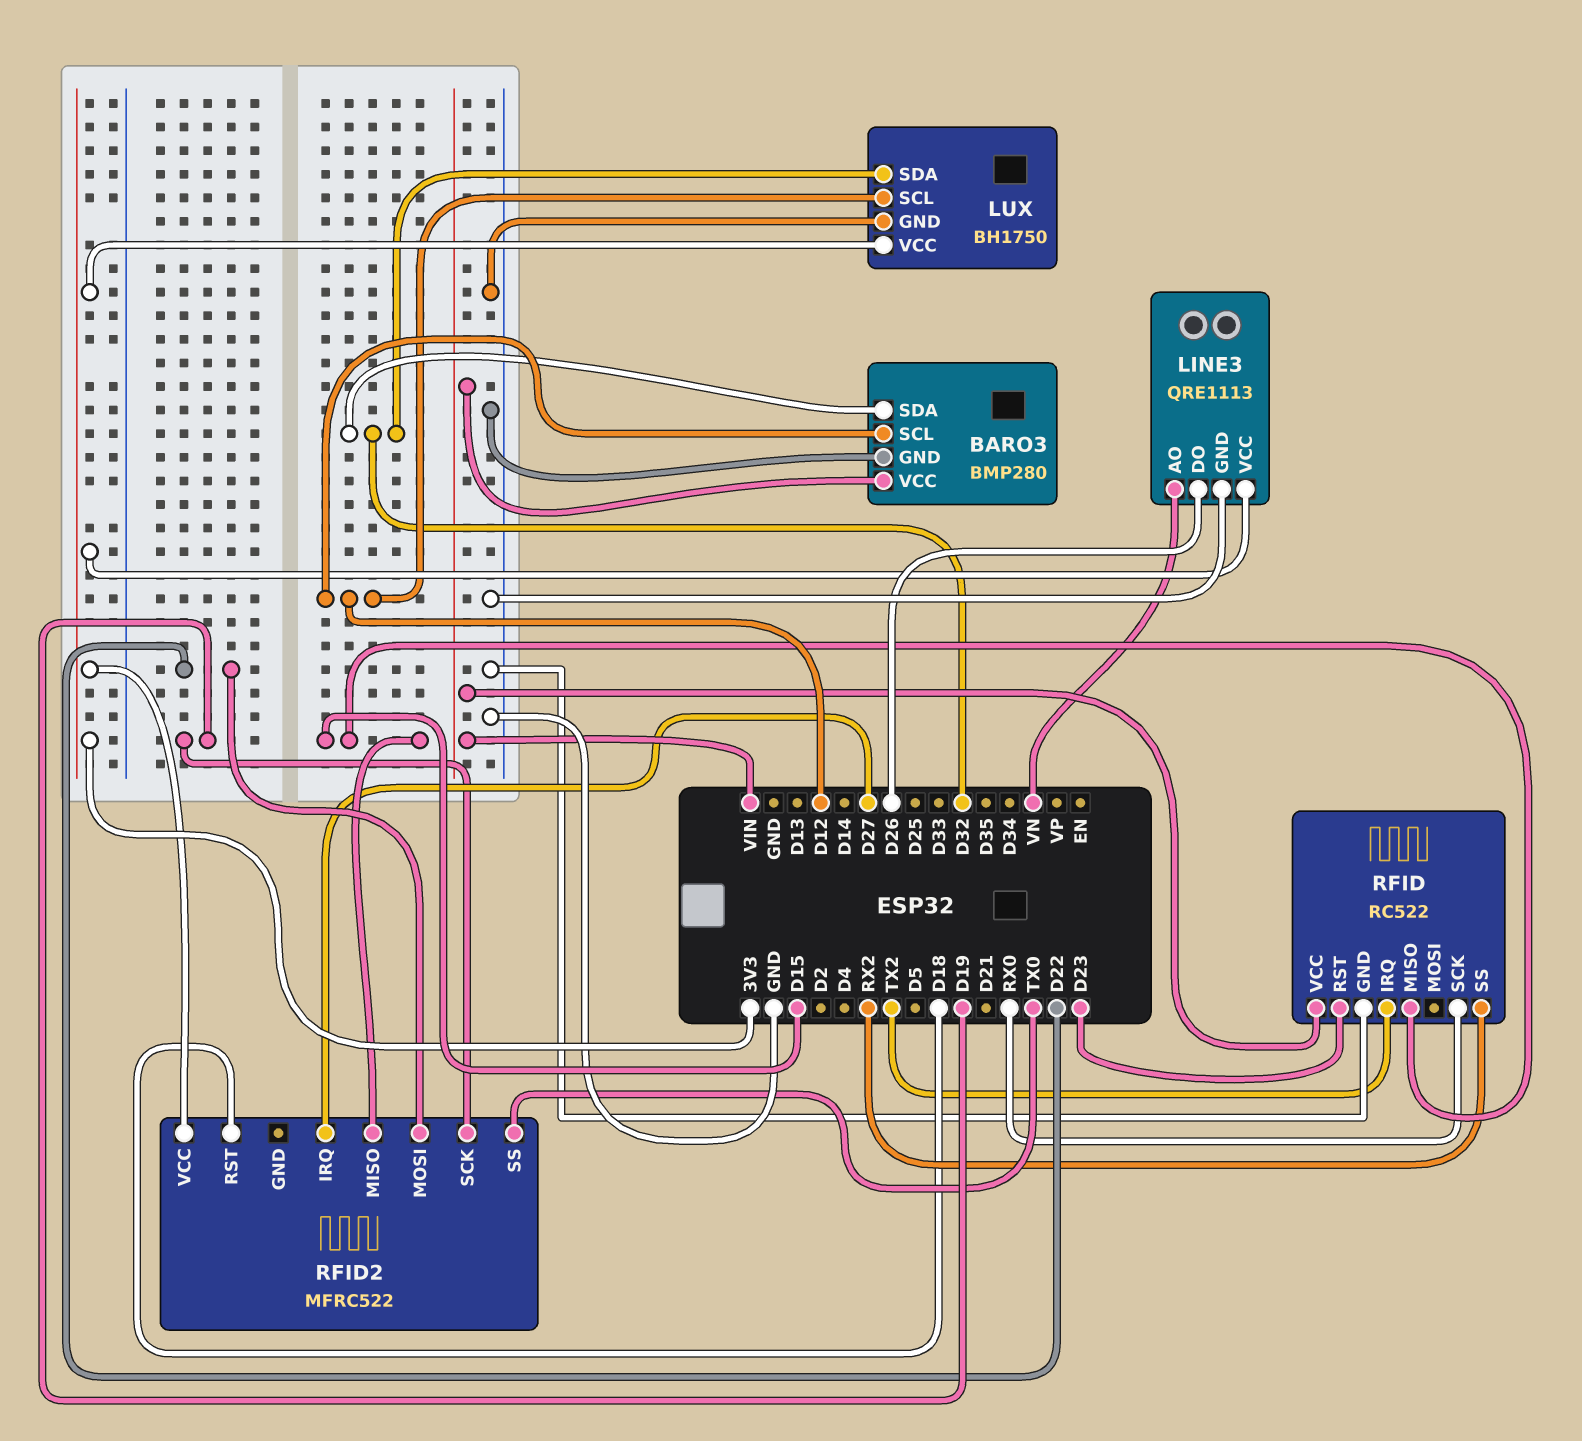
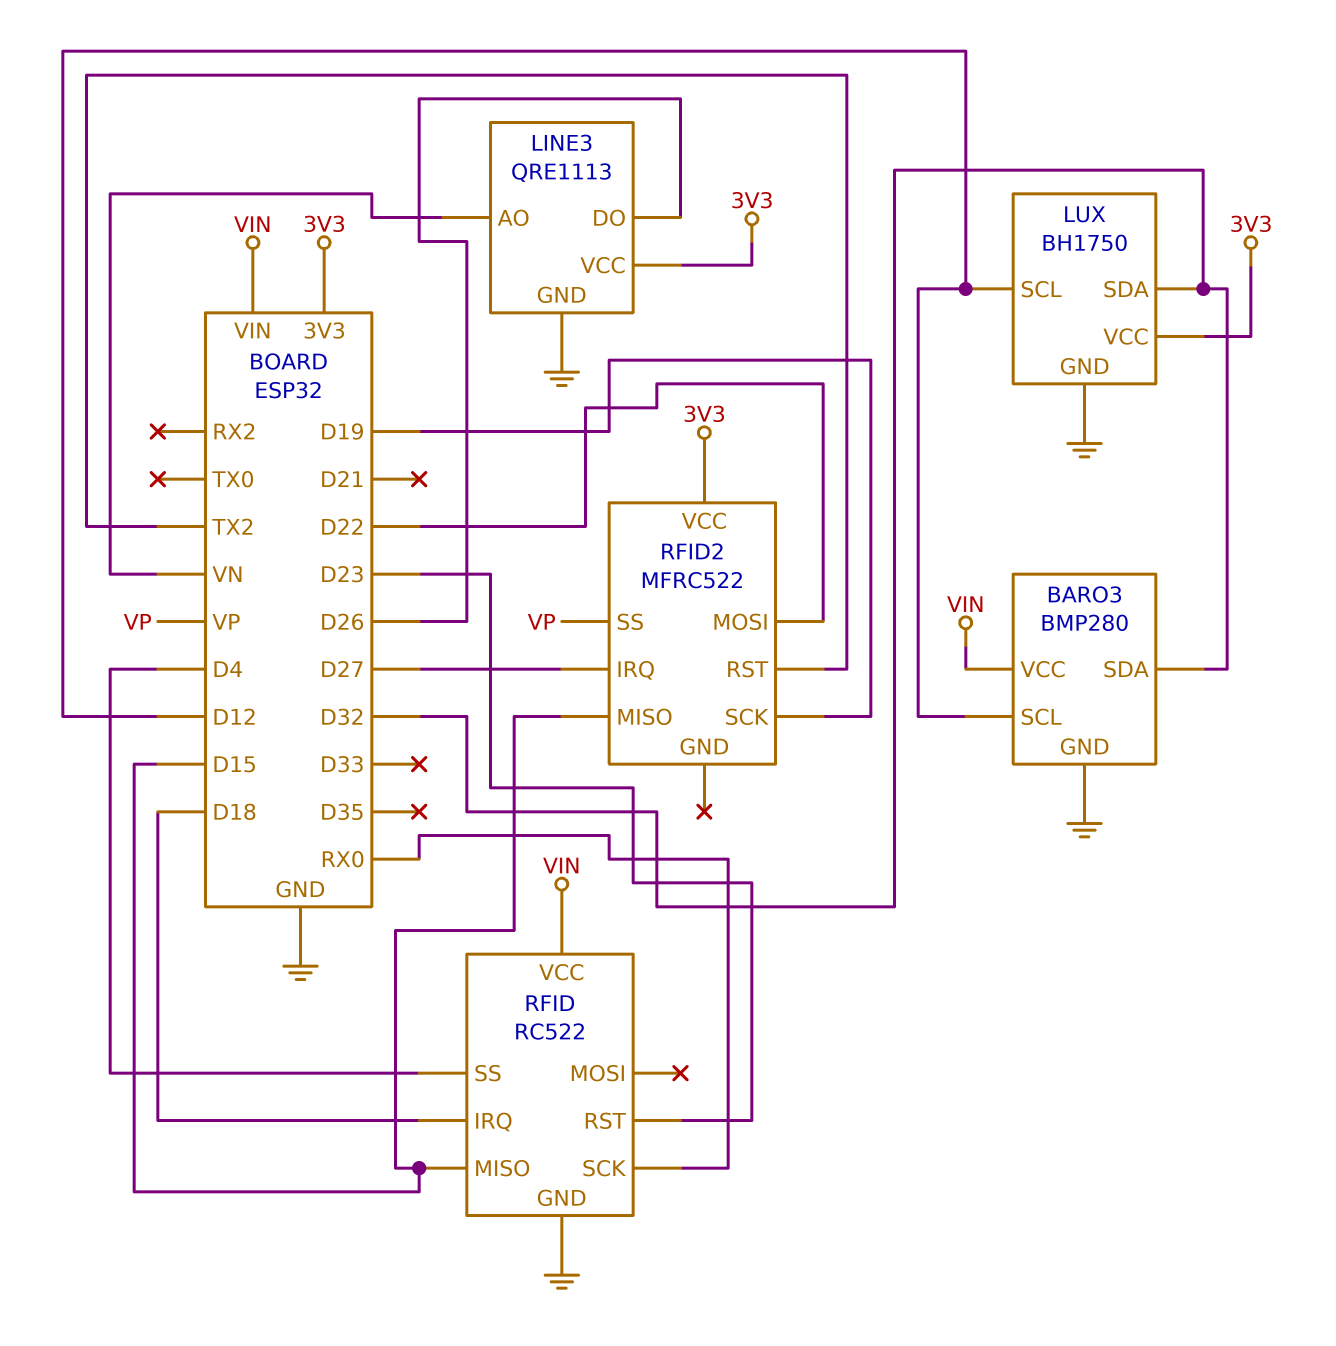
RFID pin IRQ: TX2 -> D18
RFID pin SS: RX2 -> D4
RFID2 pin RST: D18 -> TX2
RFID2 pin SS: TX0 -> VP

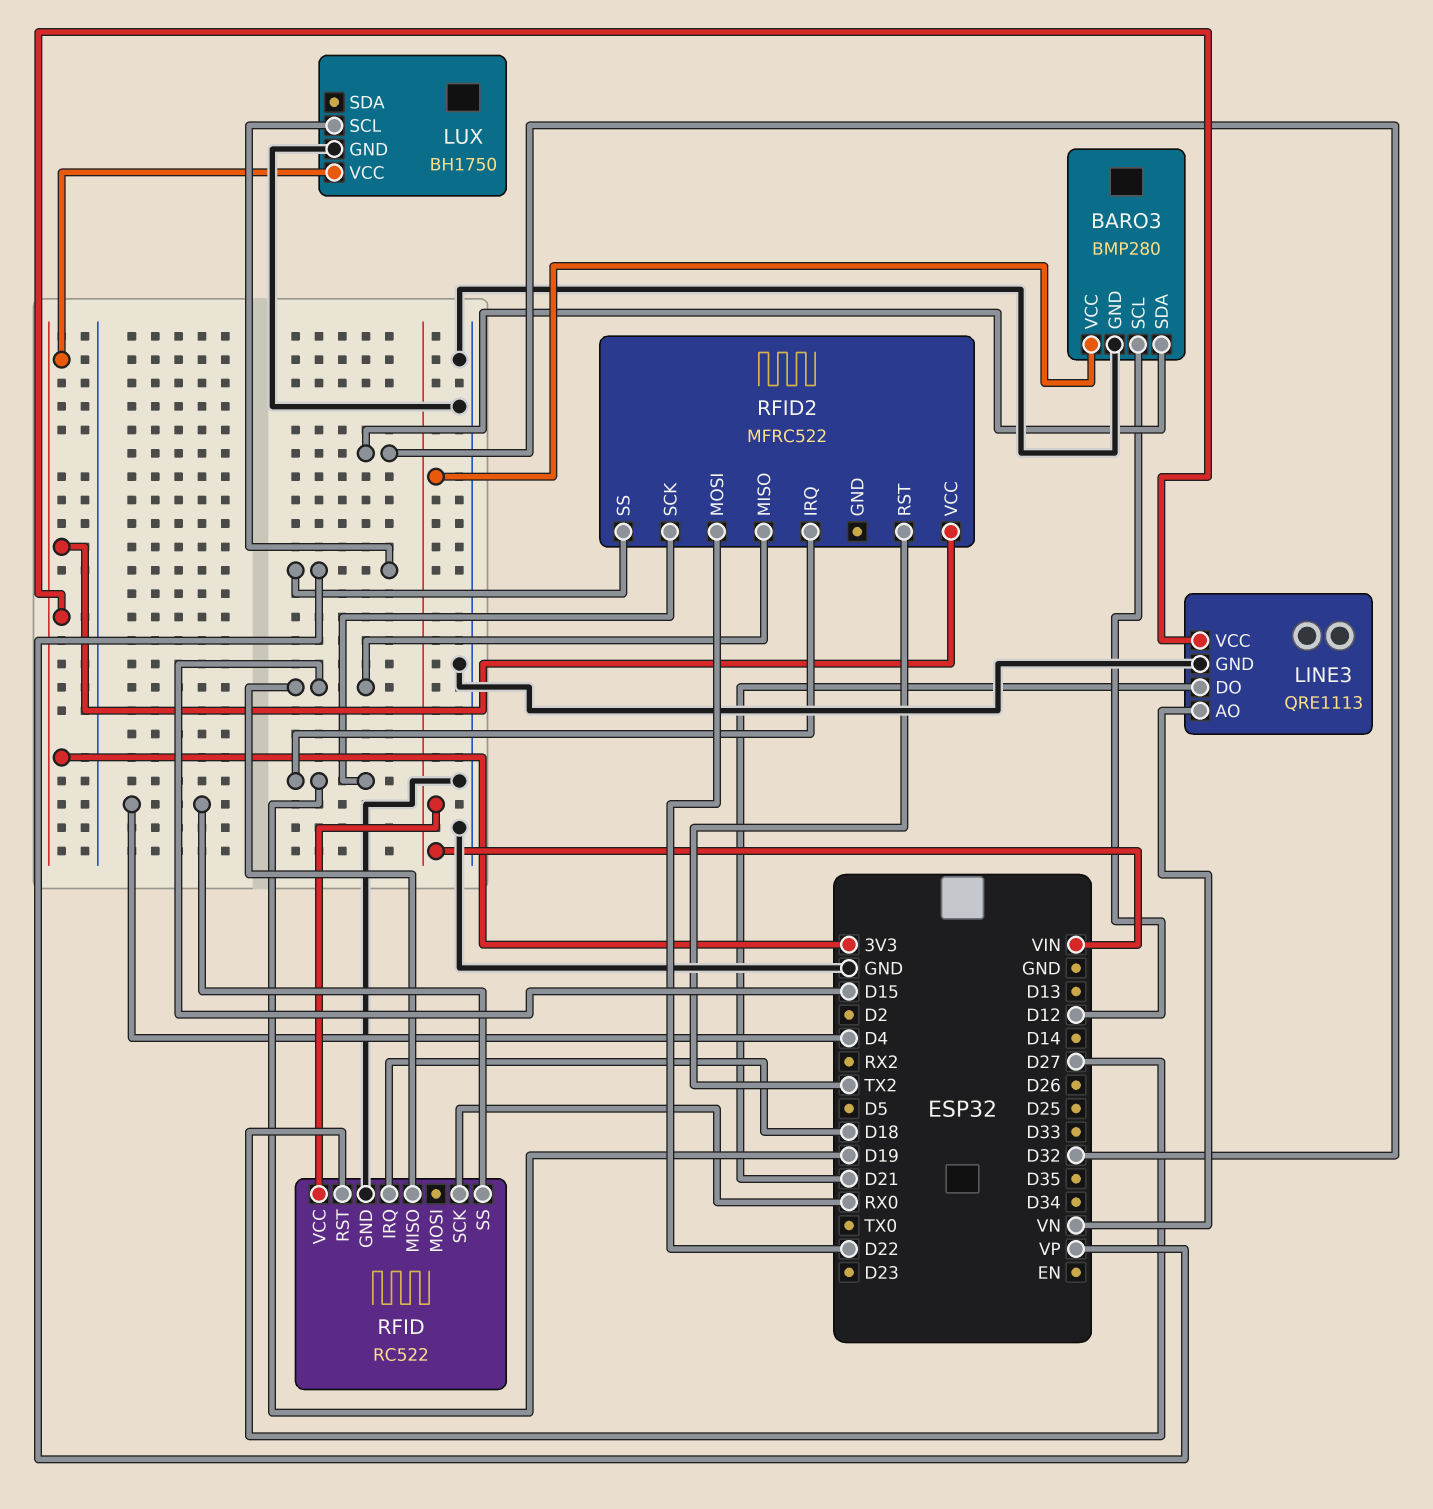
LINE3 pin DO: D26 -> D21
LUX pin SCL: D12 -> VP
LUX pin SDA: D32 -> none
RFID pin RST: D23 -> D27
RFID2 pin IRQ: D27 -> D19

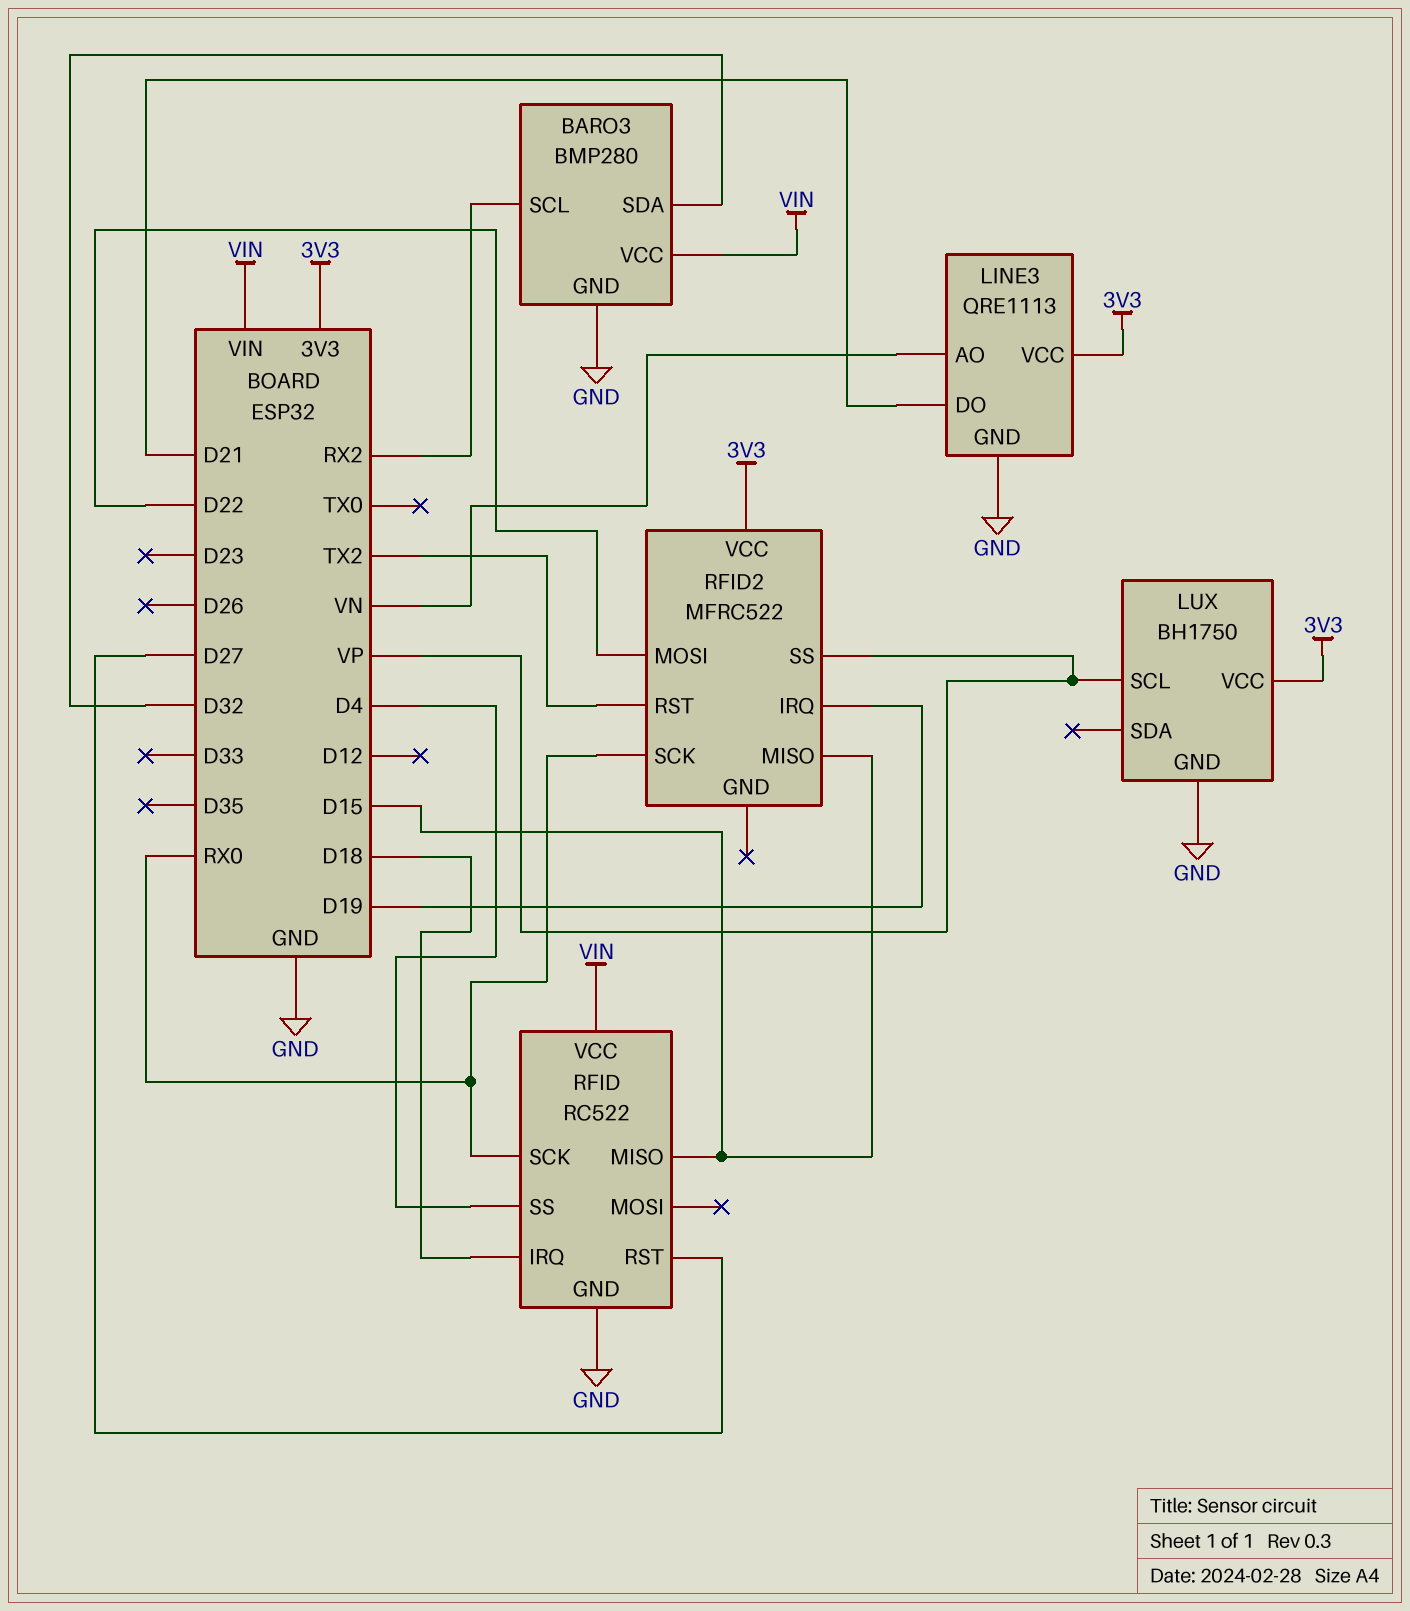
BARO3 pin SCL: D12 -> RX2
RFID2 pin SCK: D19 -> RX0

